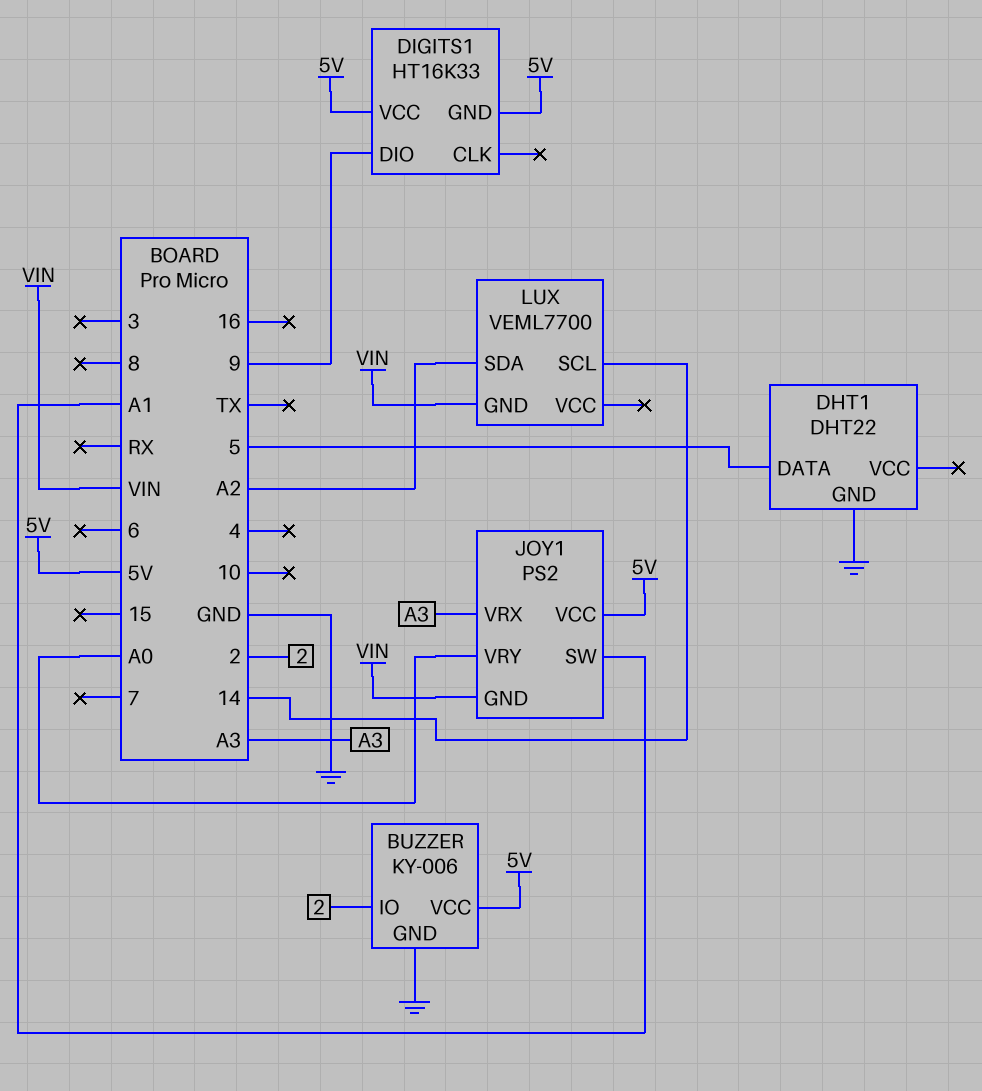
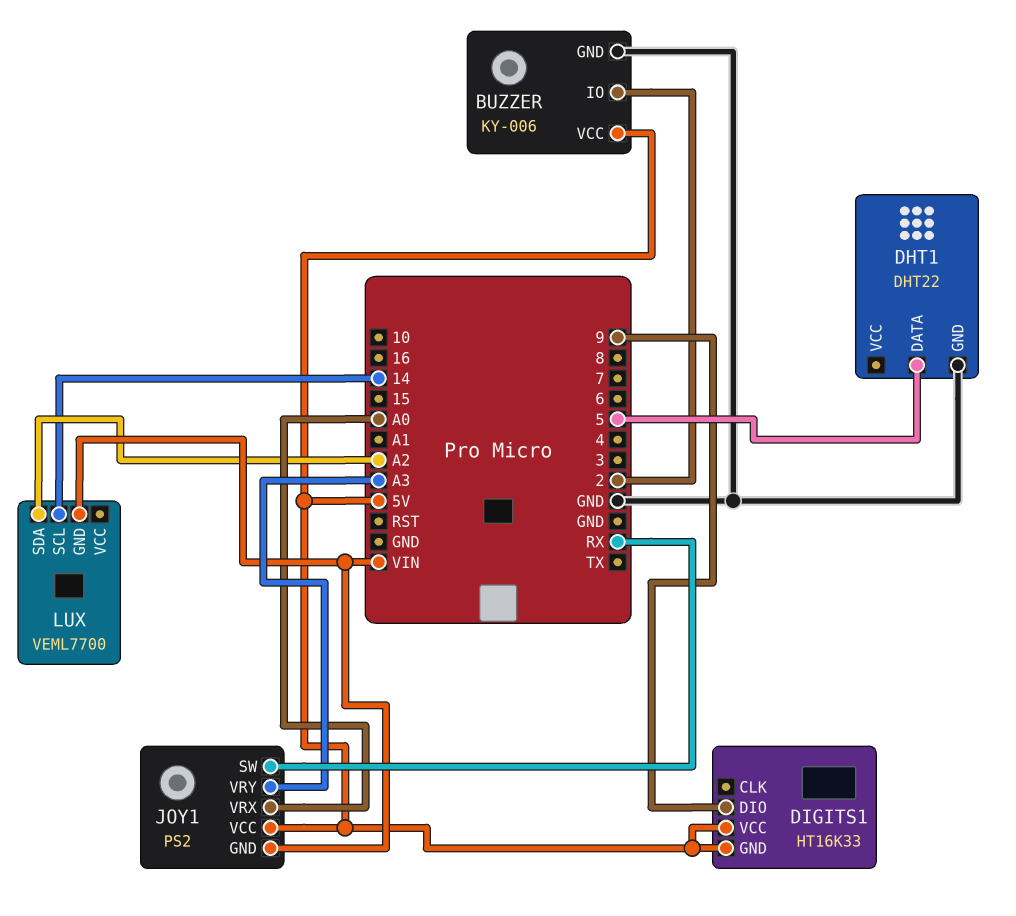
JOY1 pin SW: A1 -> RX
JOY1 pin VRX: A3 -> A0
JOY1 pin VRY: A0 -> A3

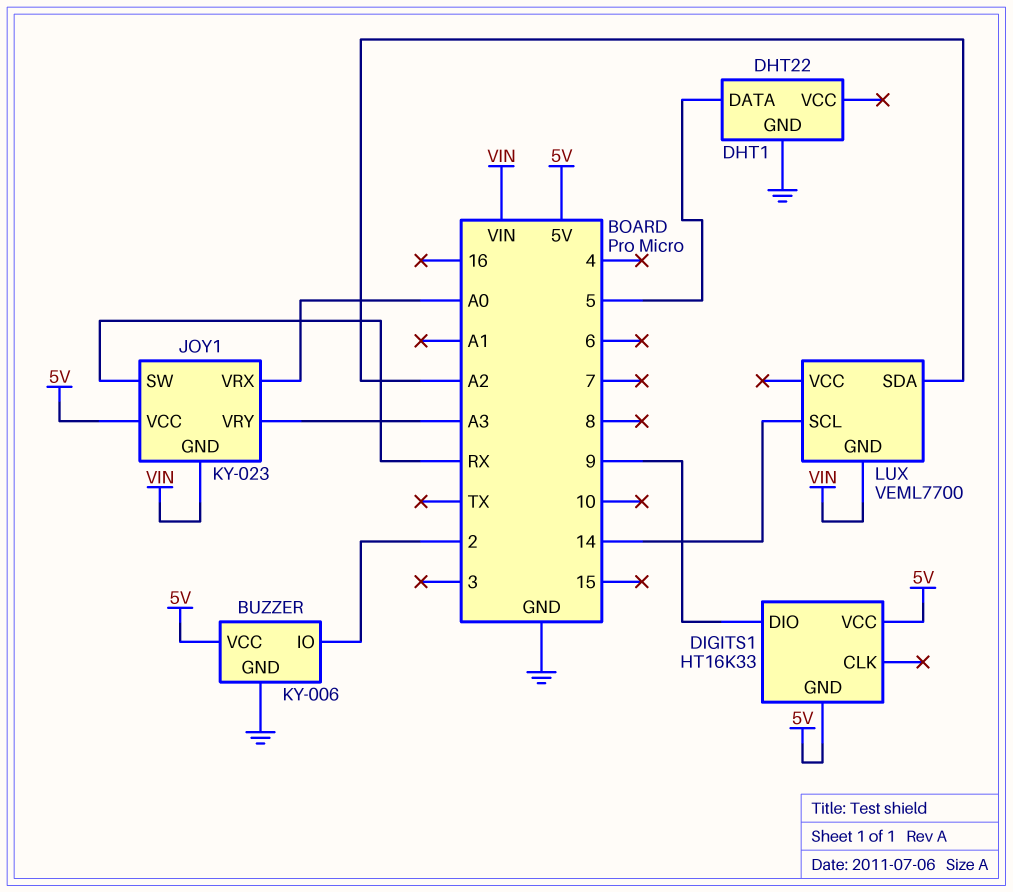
JOY1: PS2 -> KY-023

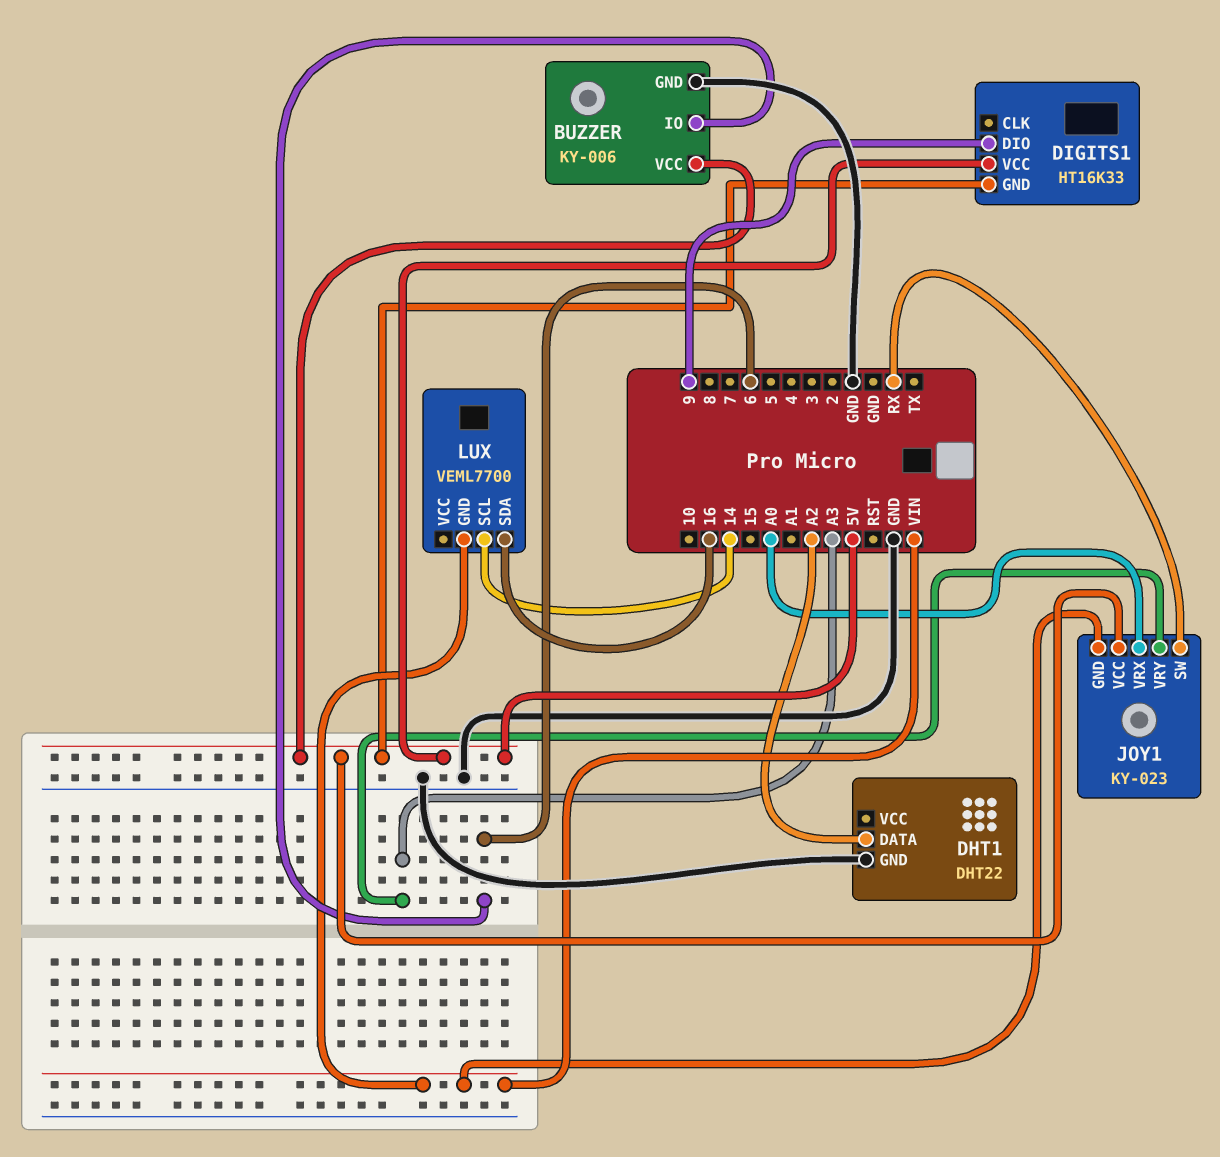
BUZZER pin IO: 2 -> 6
DHT1 pin DATA: 5 -> A2
LUX pin SDA: A2 -> 16

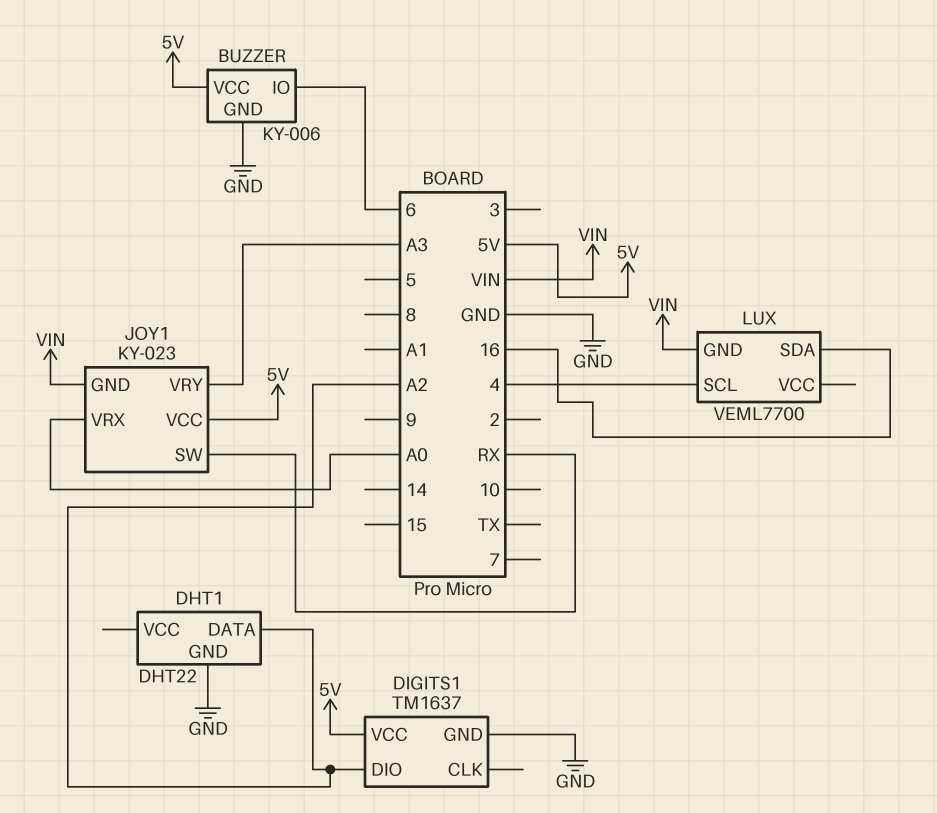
DIGITS1: HT16K33 -> TM1637
DIGITS1 pin DIO: 9 -> A2
DIGITS1 pin GND: 5V -> GND
LUX pin SCL: 14 -> 4

